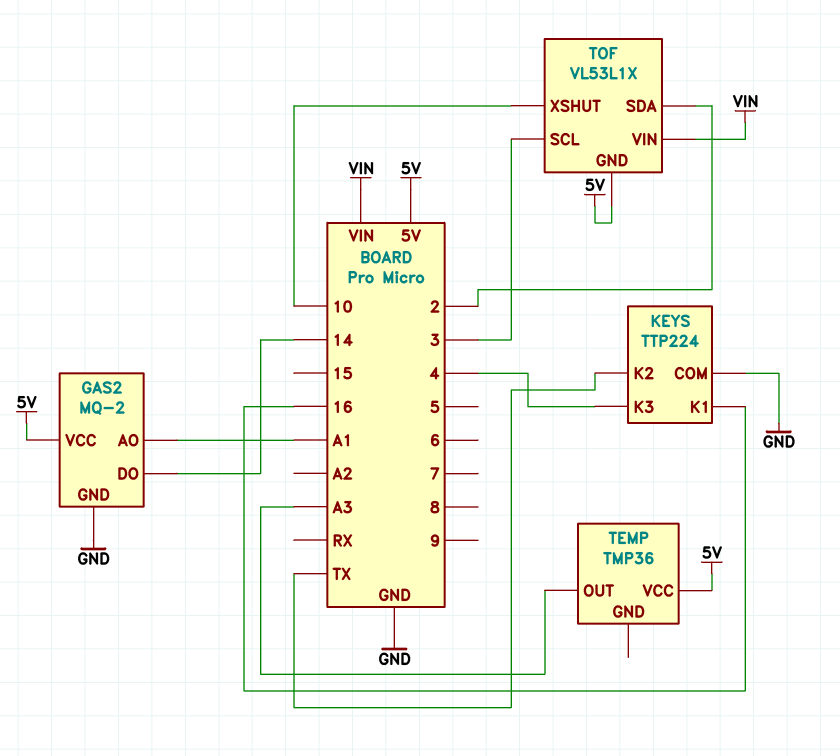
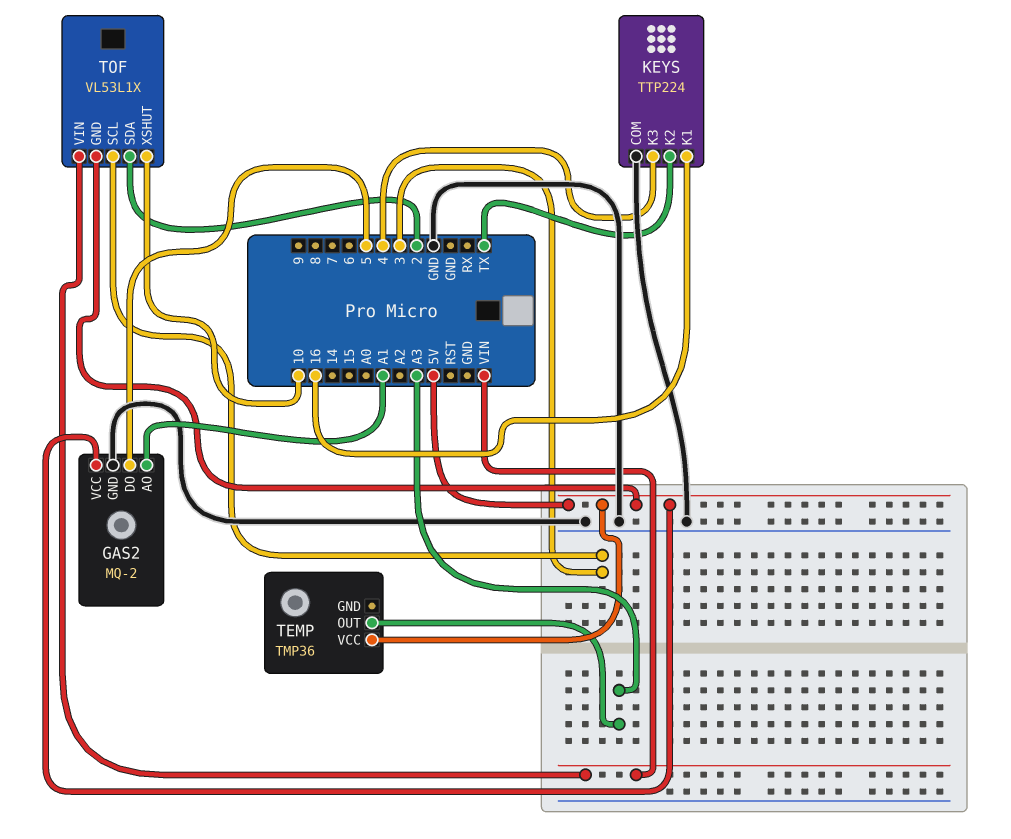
GAS2 pin DO: 14 -> 5

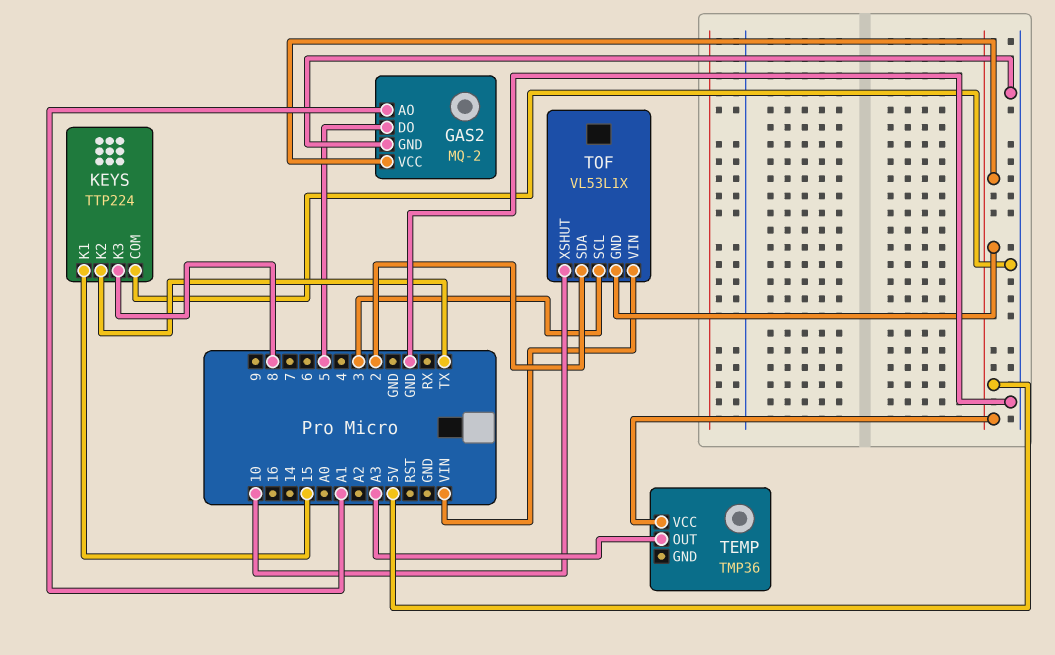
KEYS pin K1: 16 -> 15
KEYS pin K3: 4 -> 8

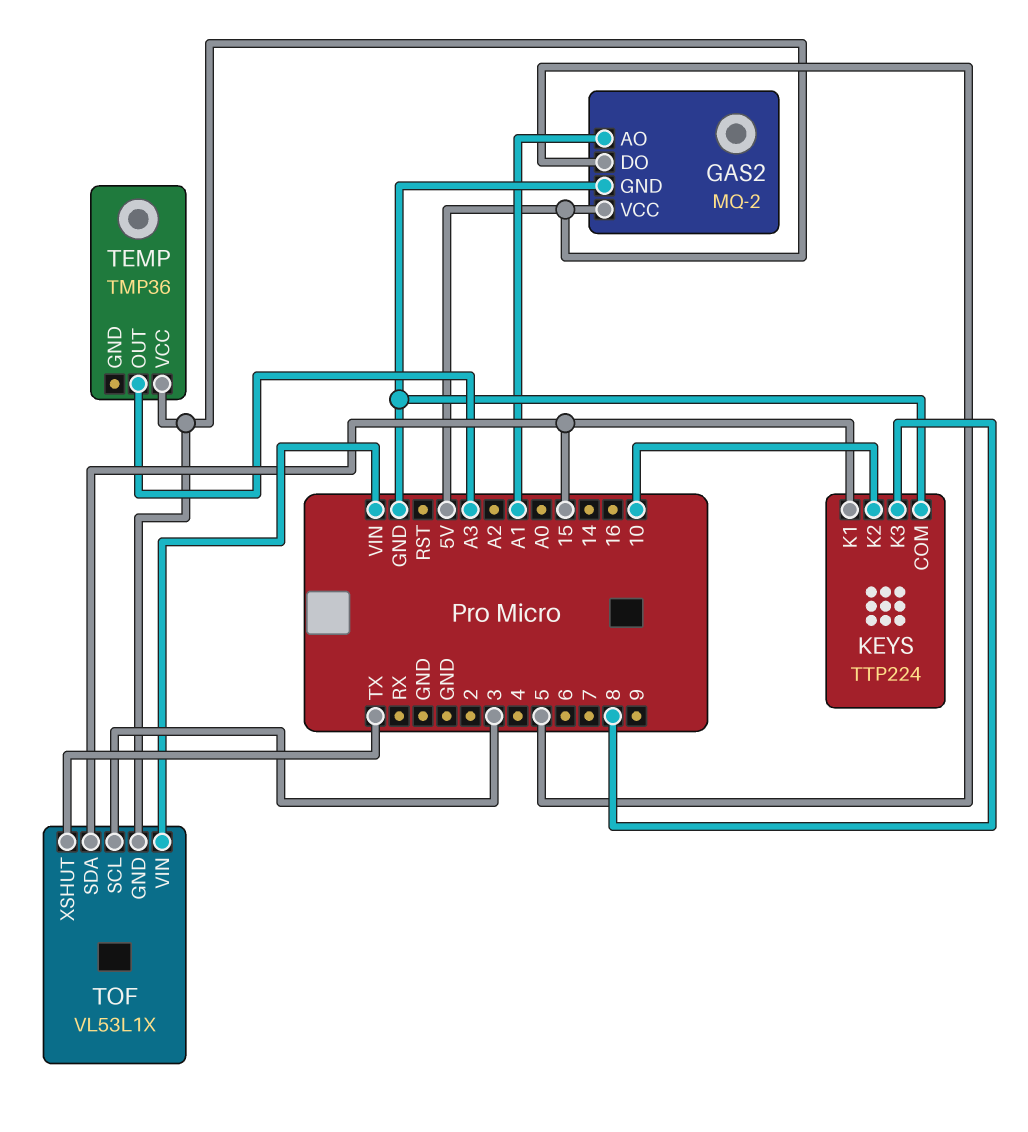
KEYS pin K2: TX -> 10
TOF pin SDA: 2 -> 15
TOF pin XSHUT: 10 -> TX

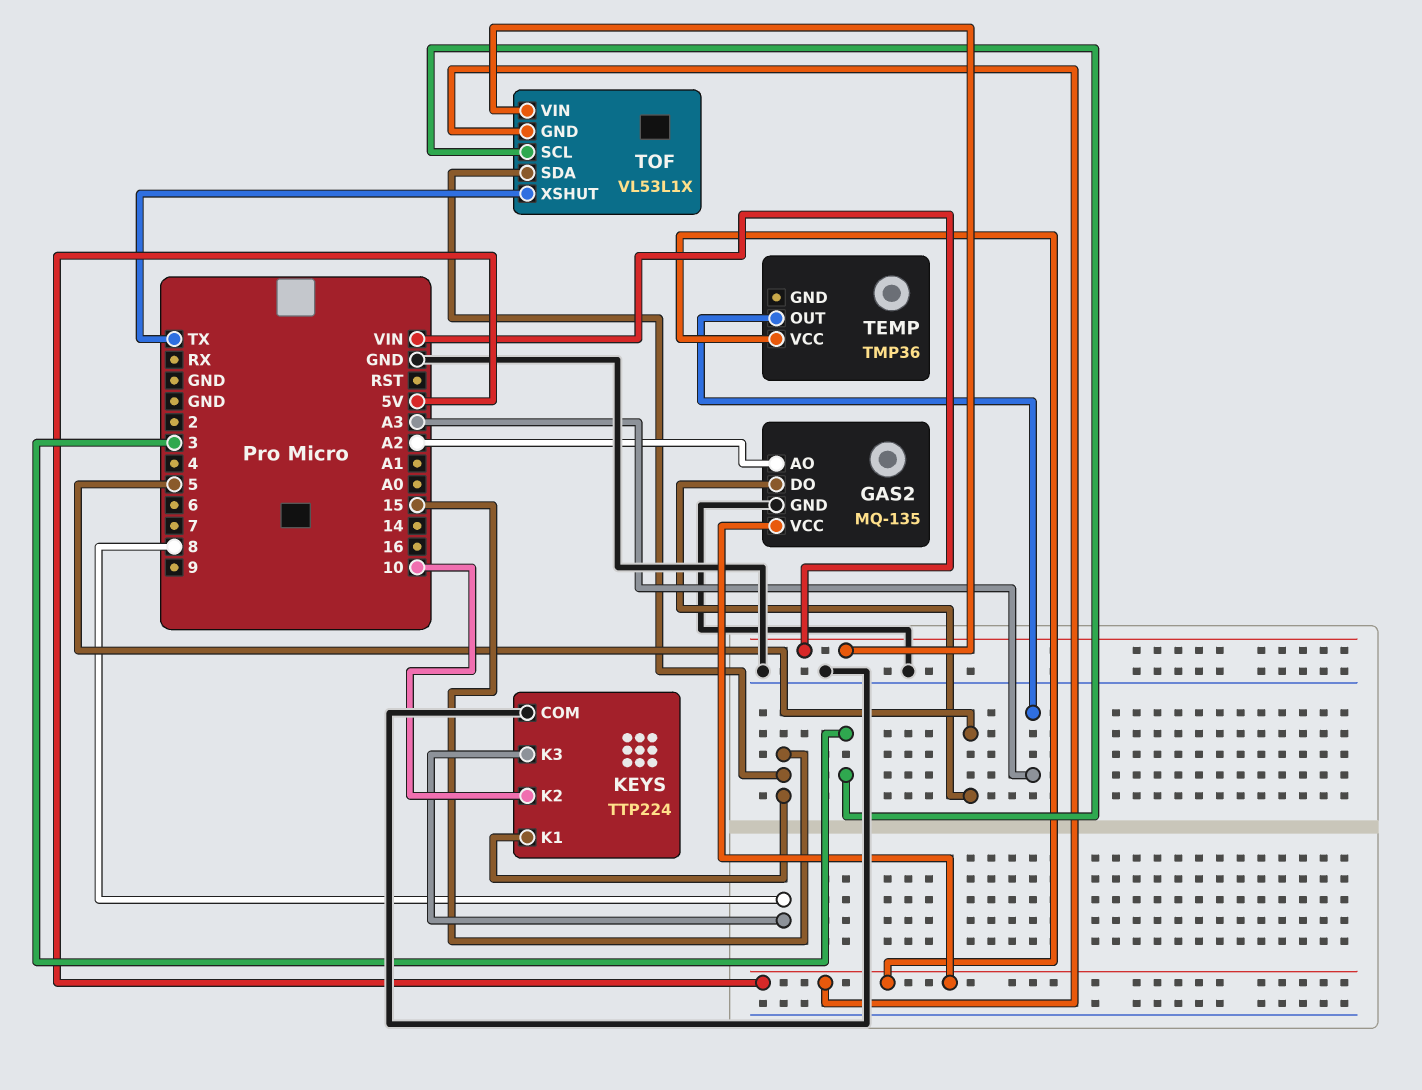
GAS2: MQ-2 -> MQ-135
GAS2 pin AO: A1 -> A2

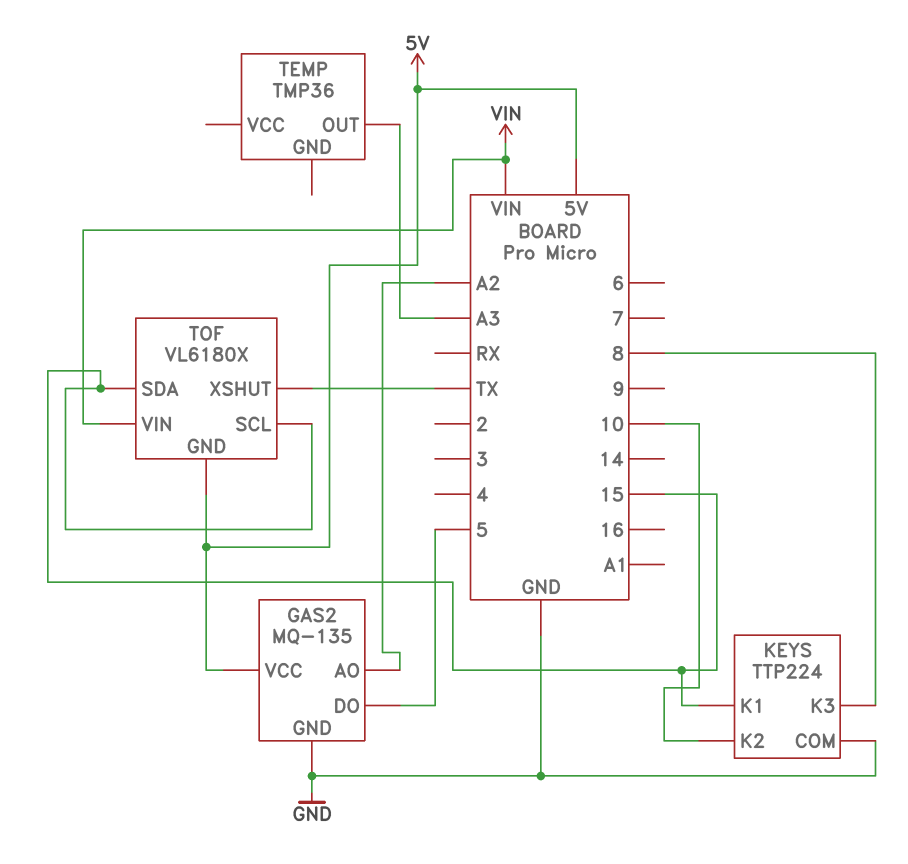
TEMP pin VCC: 5V -> none
TOF: VL53L1X -> VL6180X
TOF pin SCL: 3 -> 15

